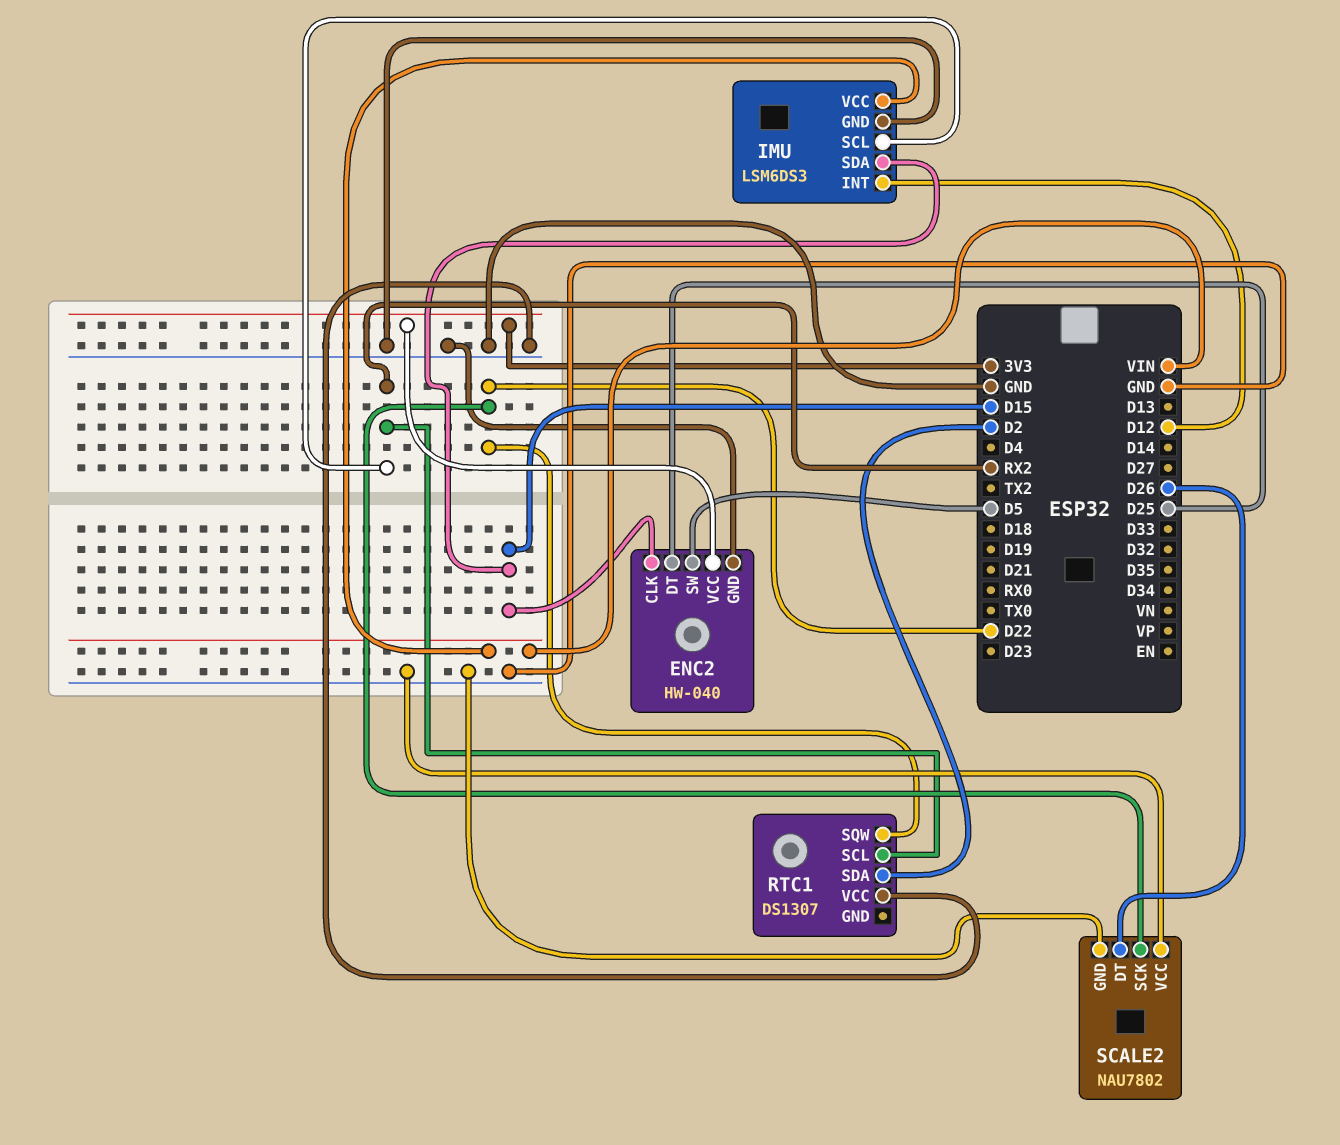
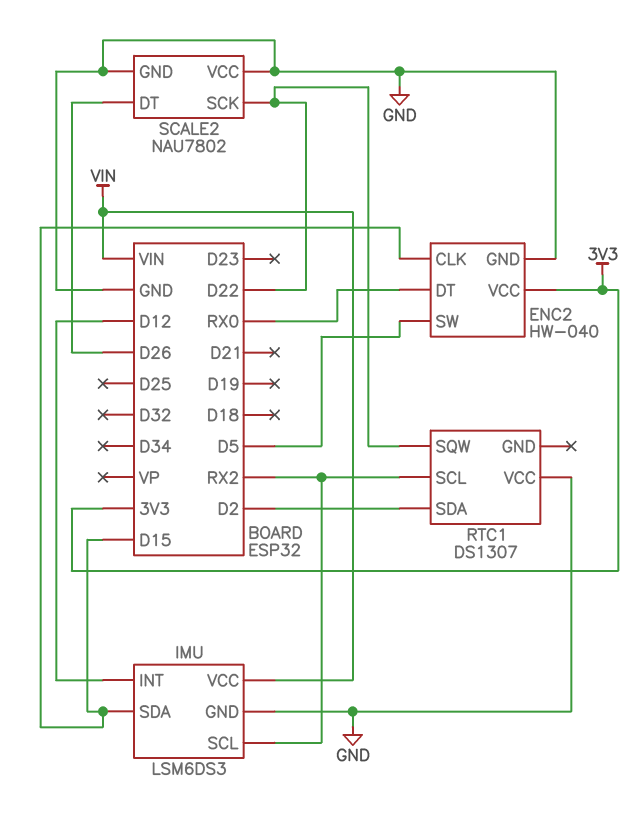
ENC2 pin DT: D25 -> RX0

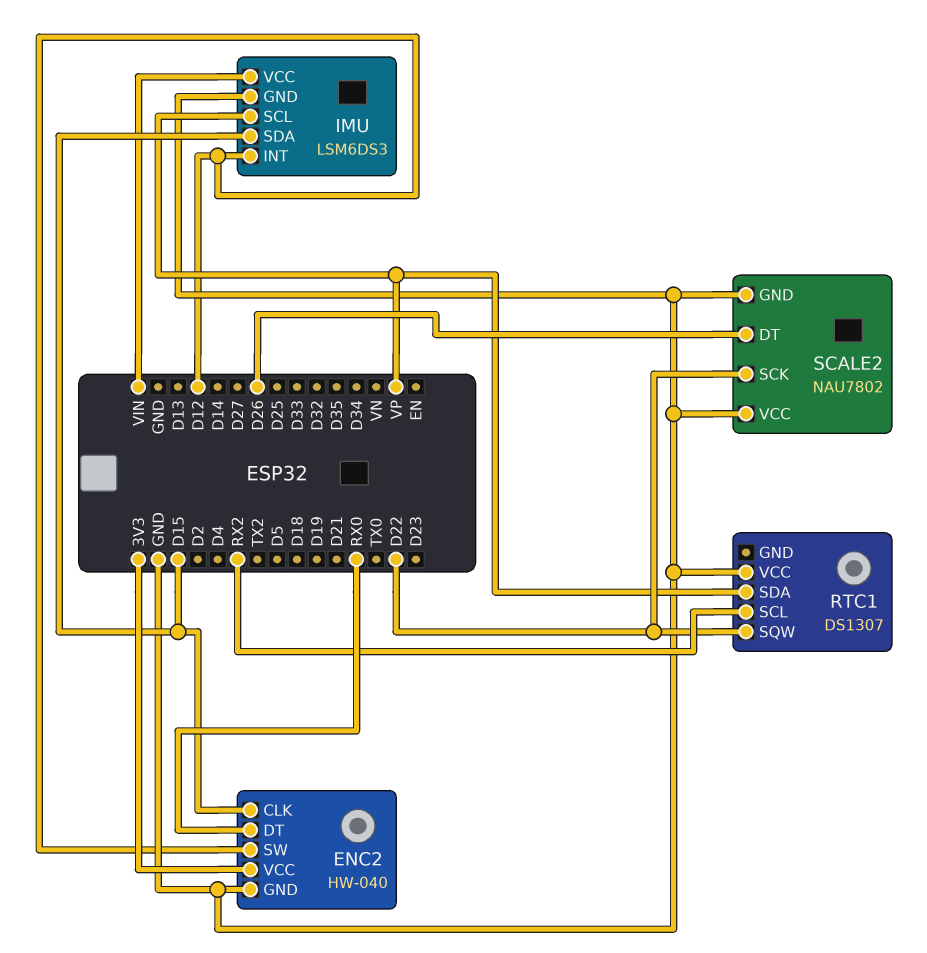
ENC2 pin SW: D5 -> D12
IMU pin SCL: RX2 -> VP
RTC1 pin SDA: D2 -> VP

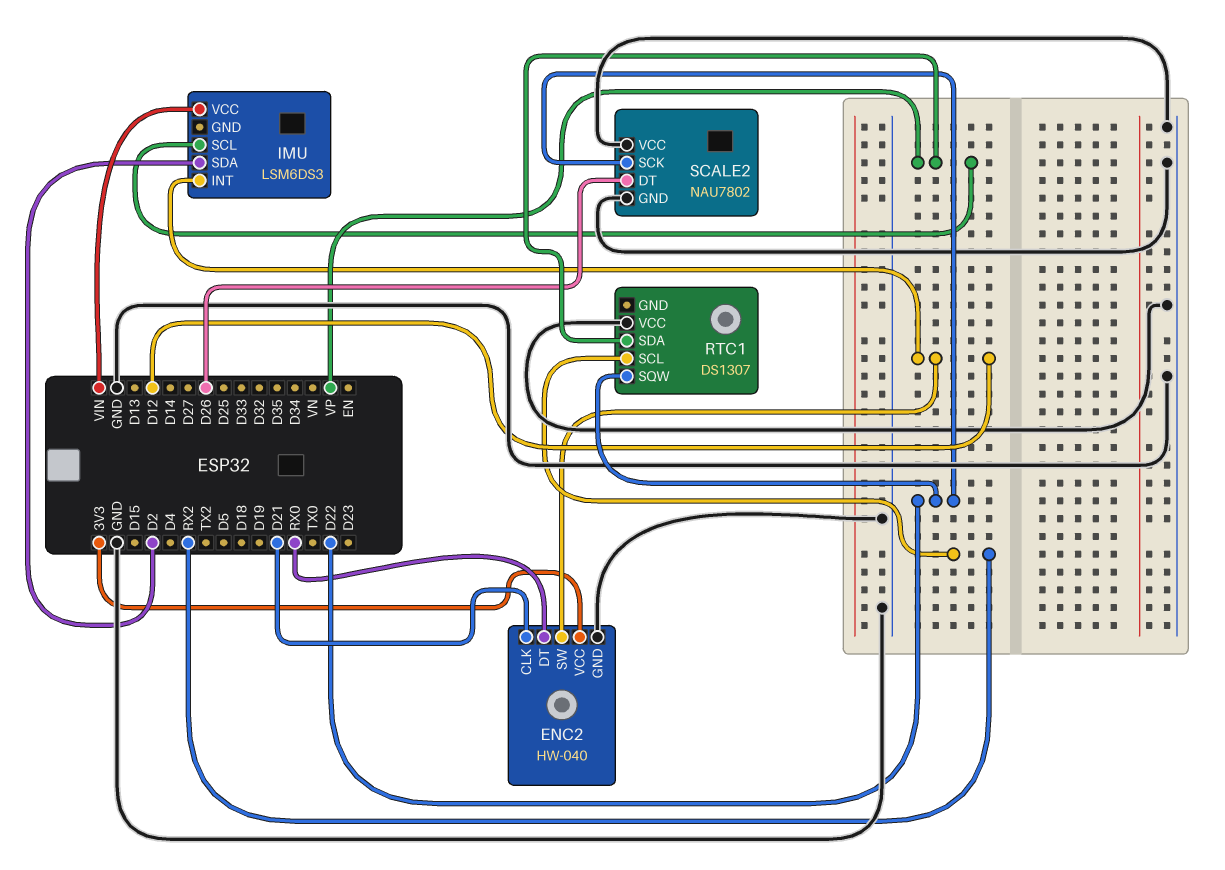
ENC2 pin CLK: D15 -> D21
IMU pin GND: GND -> none
IMU pin SDA: D15 -> D2

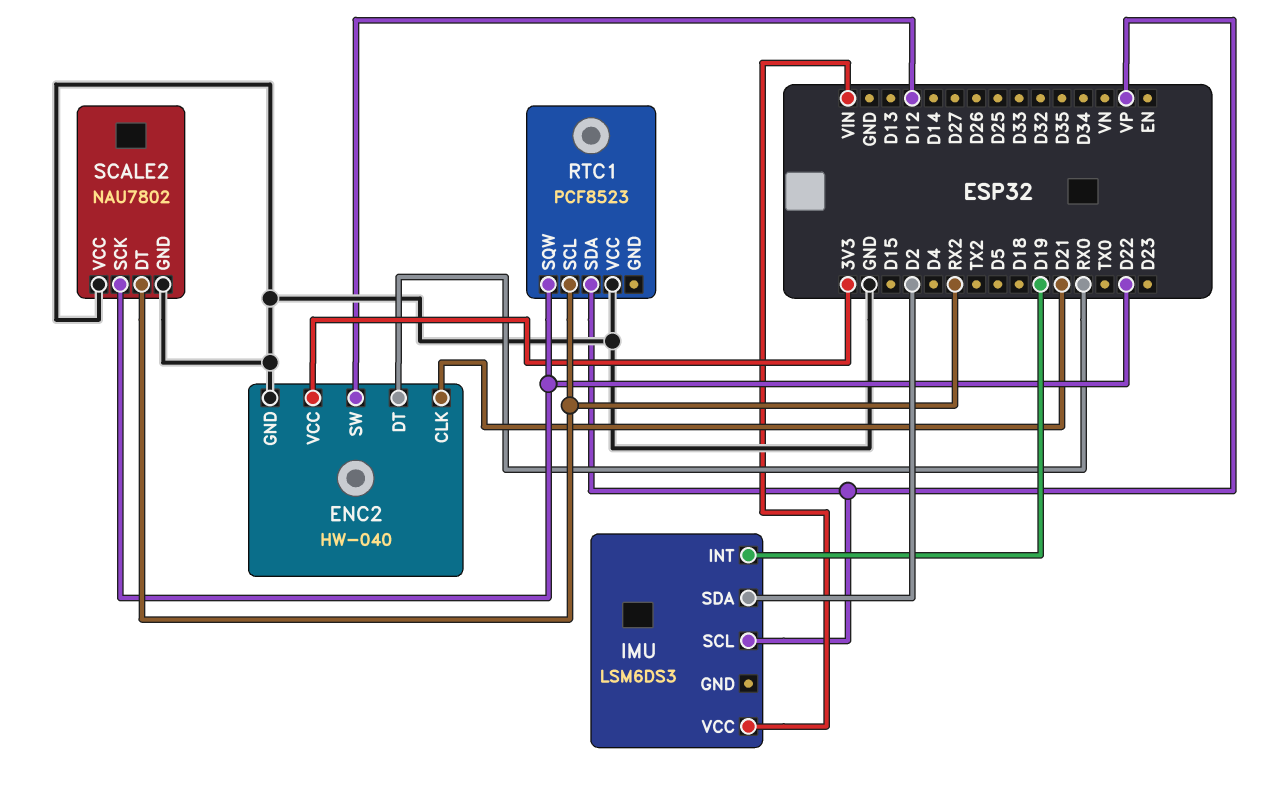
IMU pin INT: D12 -> D19
RTC1: DS1307 -> PCF8523
SCALE2 pin DT: D26 -> RX2

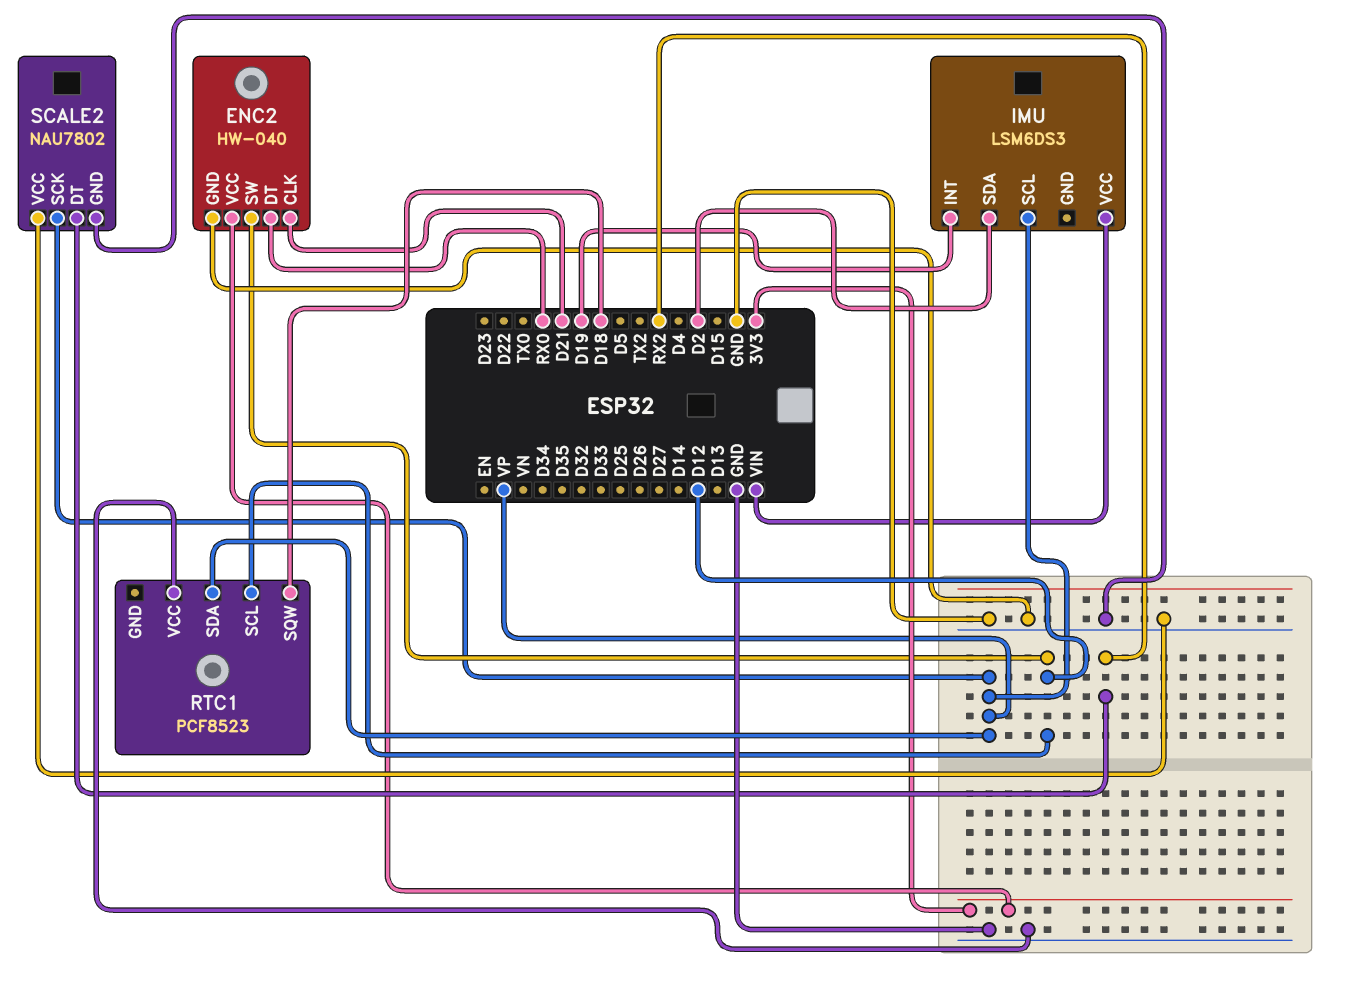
RTC1 pin SCL: RX2 -> D12
RTC1 pin SQW: D22 -> D18
SCALE2 pin SCK: D22 -> VP

